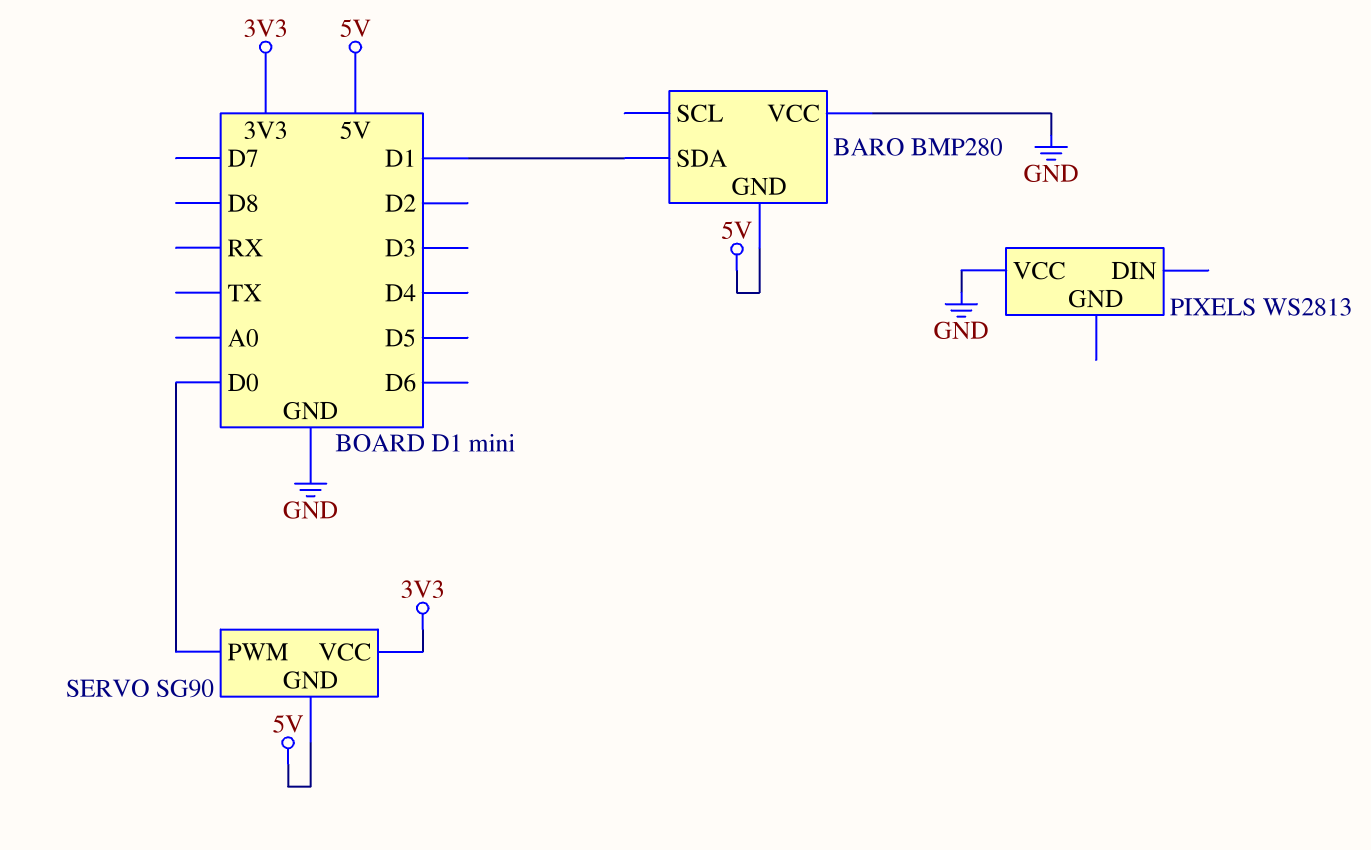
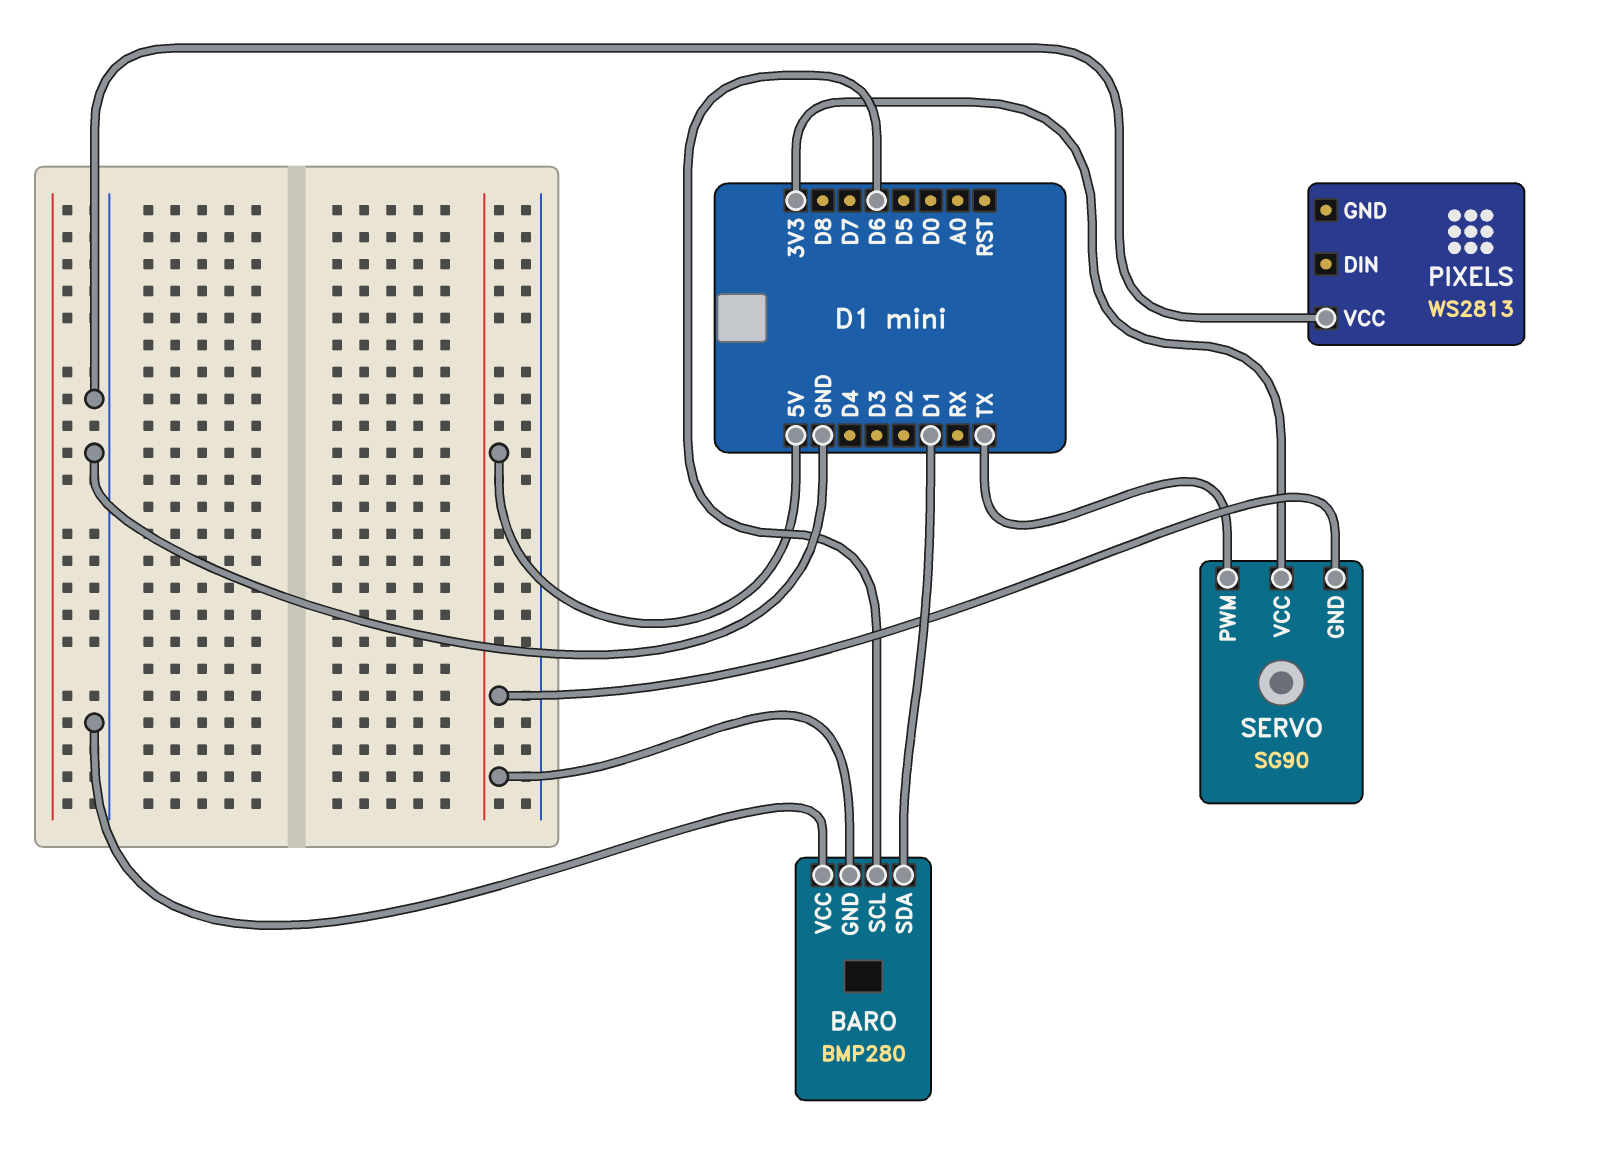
BARO pin SCL: none -> D6
SERVO pin PWM: D0 -> TX

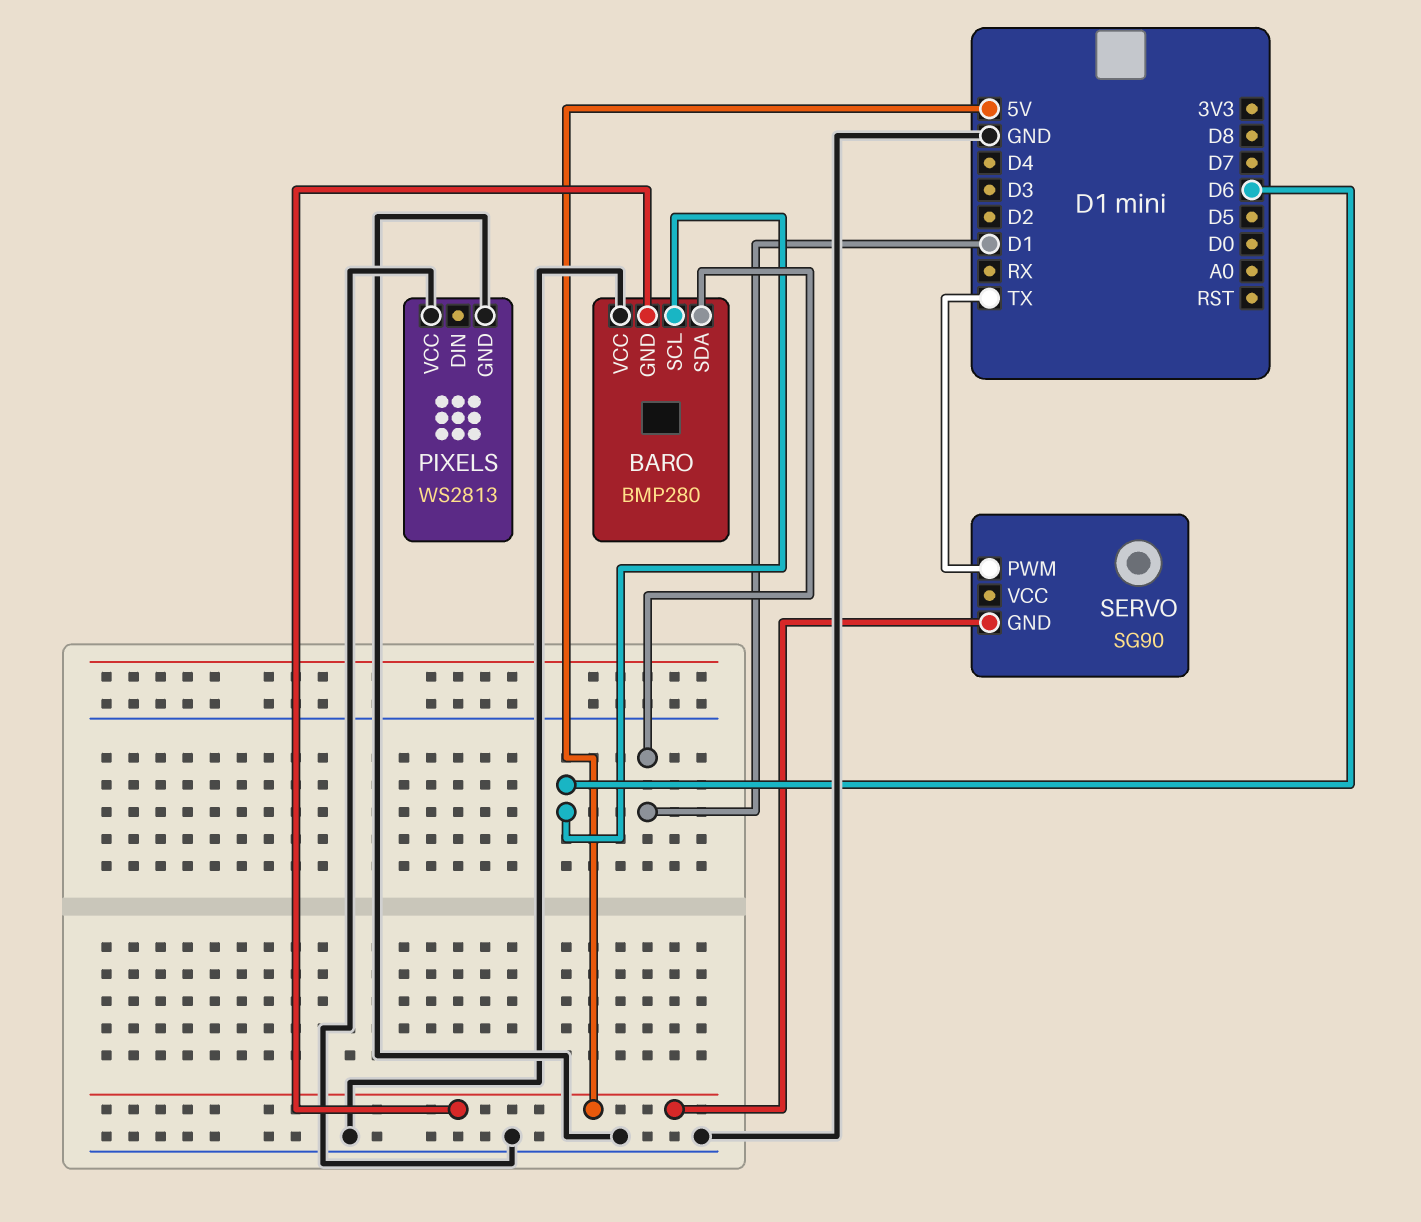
PIXELS pin GND: none -> GND
SERVO pin VCC: 3V3 -> none

